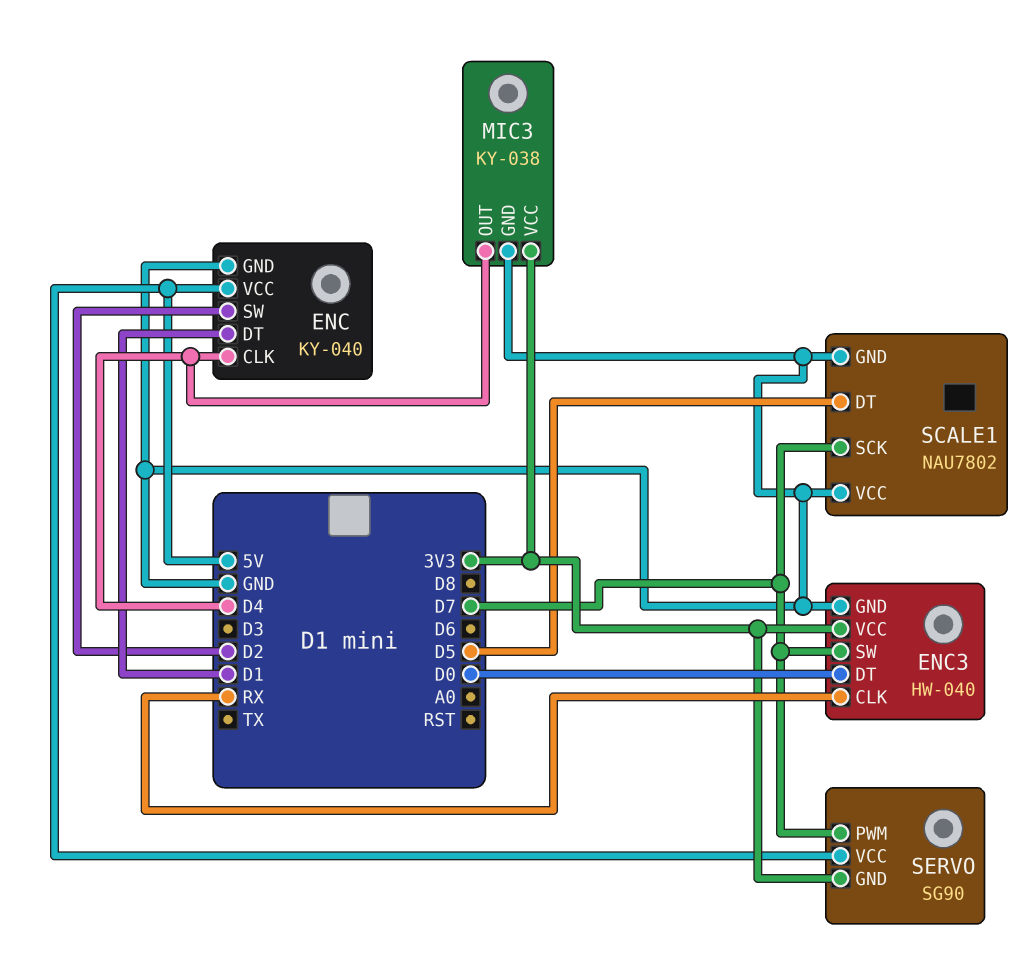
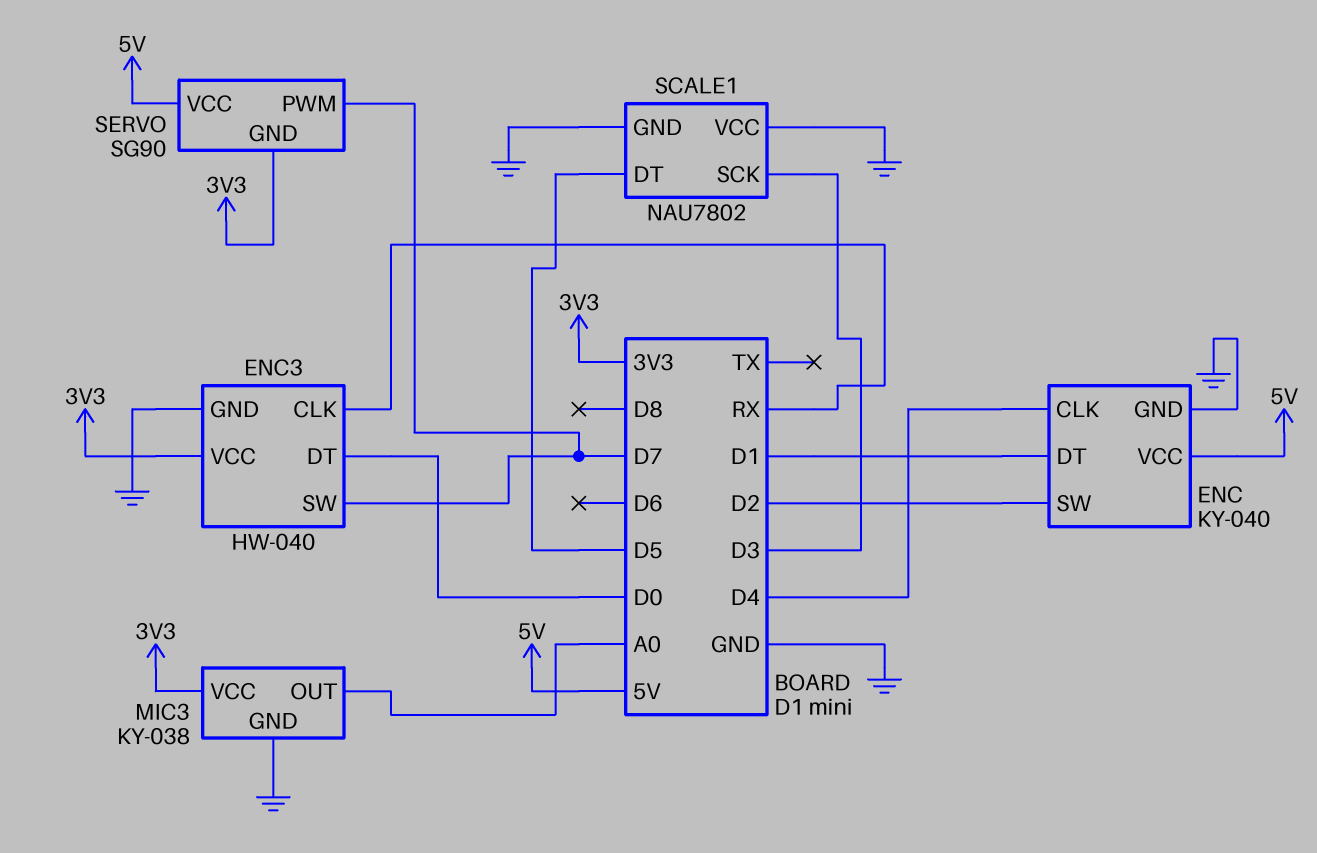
MIC3 pin OUT: D4 -> A0
SCALE1 pin SCK: D7 -> D3

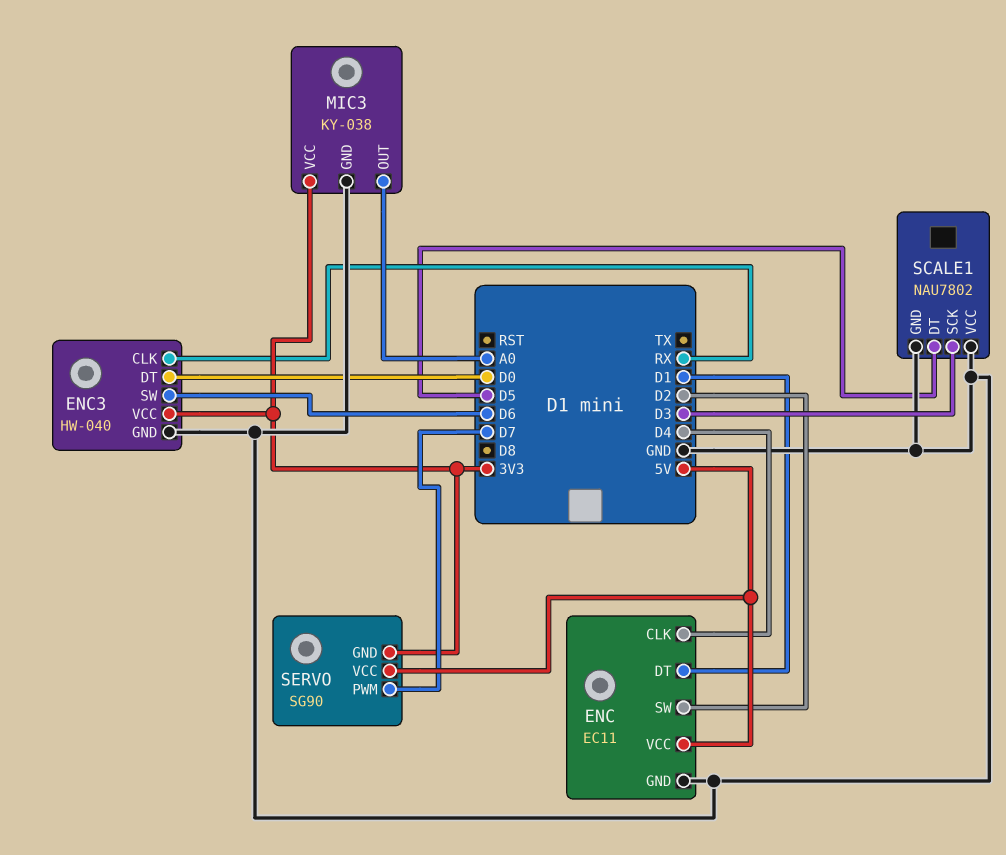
ENC: KY-040 -> EC11
ENC3 pin SW: D7 -> D6

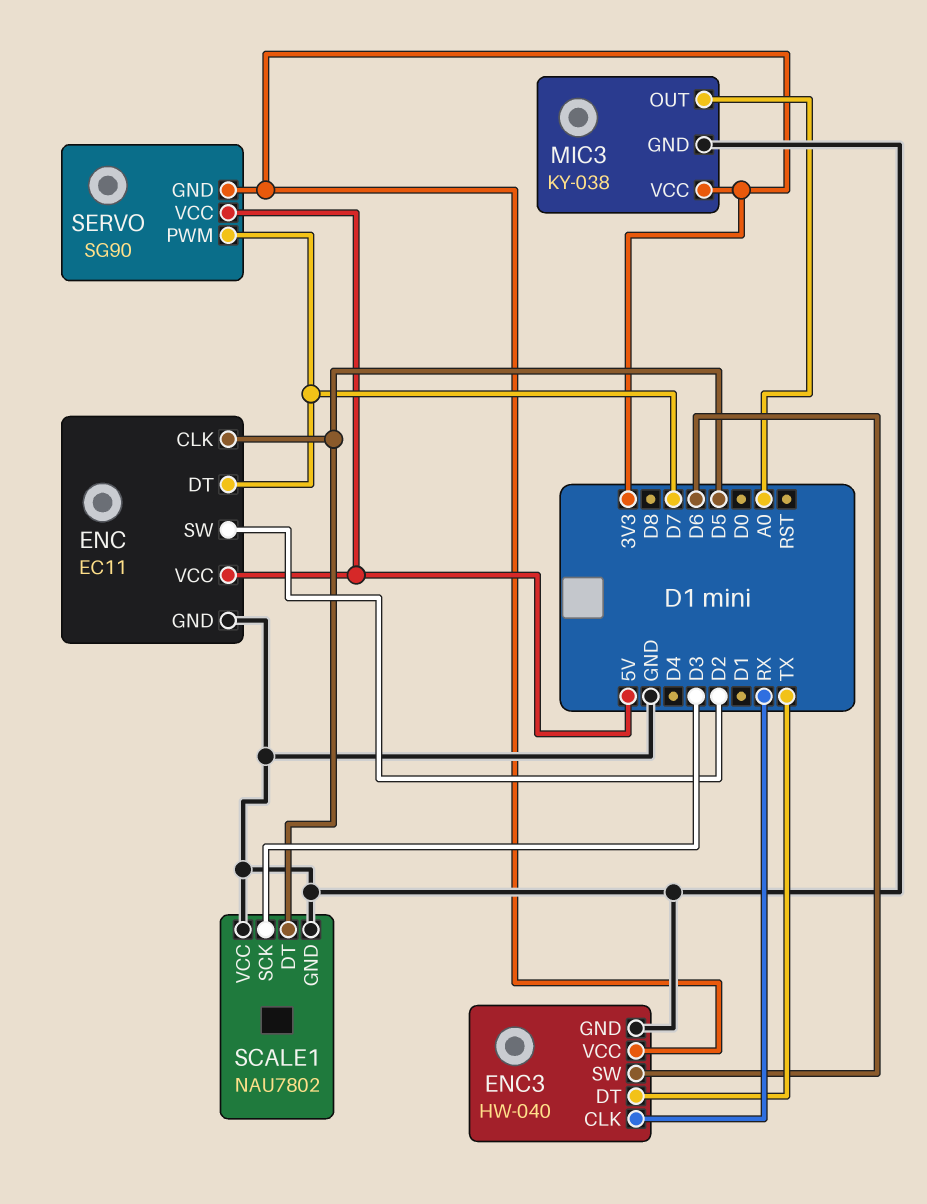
ENC pin CLK: D4 -> D5
ENC pin DT: D1 -> D7
ENC3 pin DT: D0 -> TX

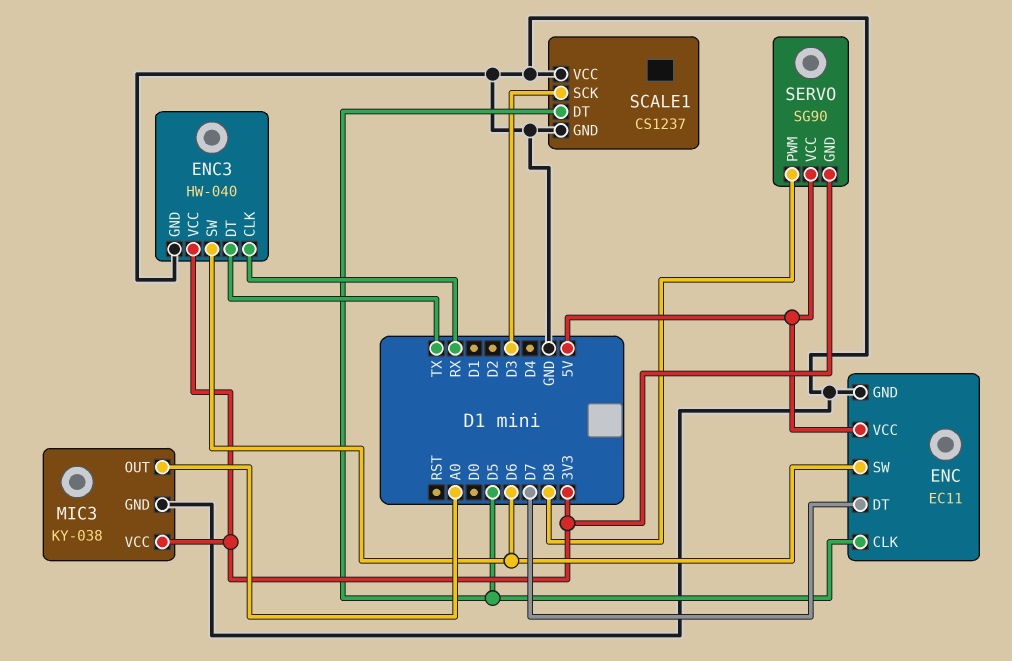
ENC pin SW: D2 -> D6
SCALE1: NAU7802 -> CS1237
SERVO pin PWM: D7 -> D8

